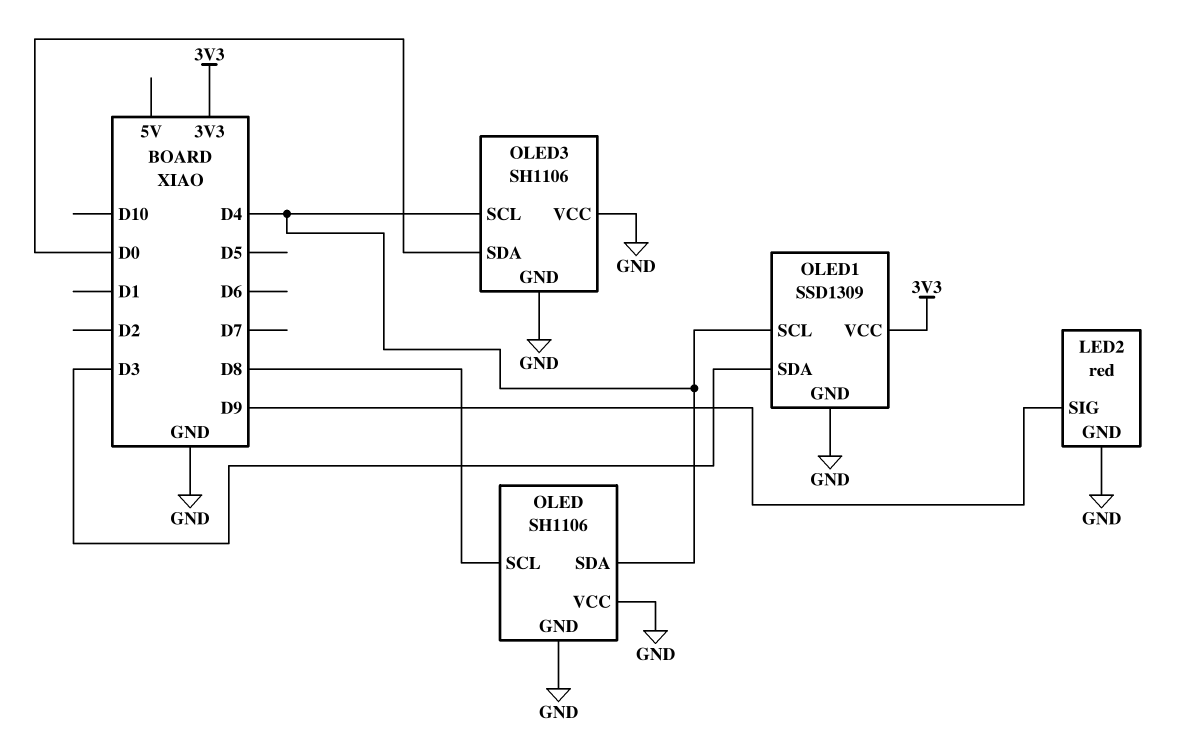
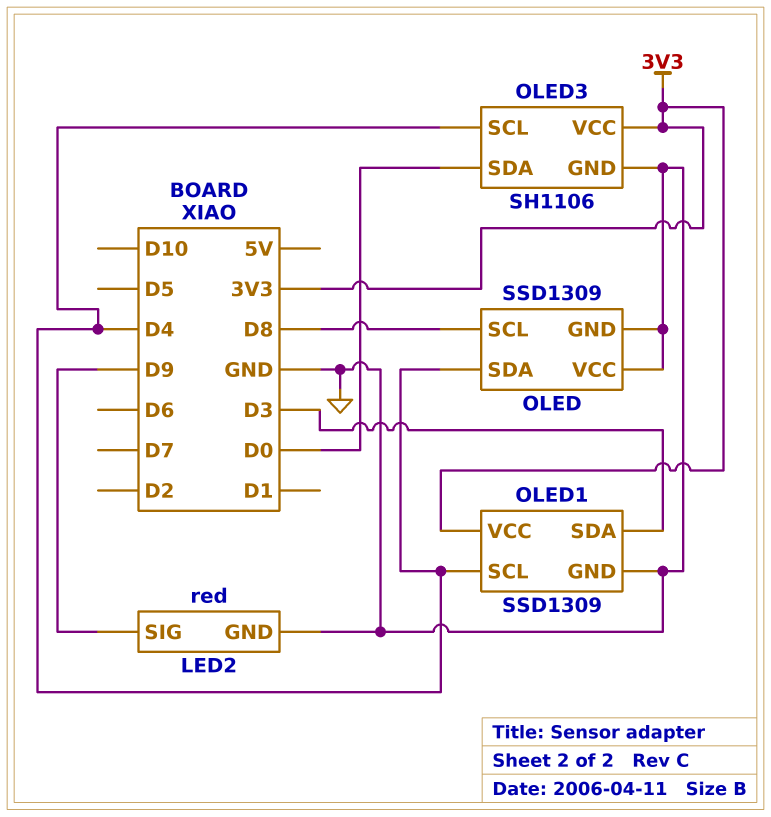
OLED: SH1106 -> SSD1309
OLED3 pin VCC: GND -> 3V3

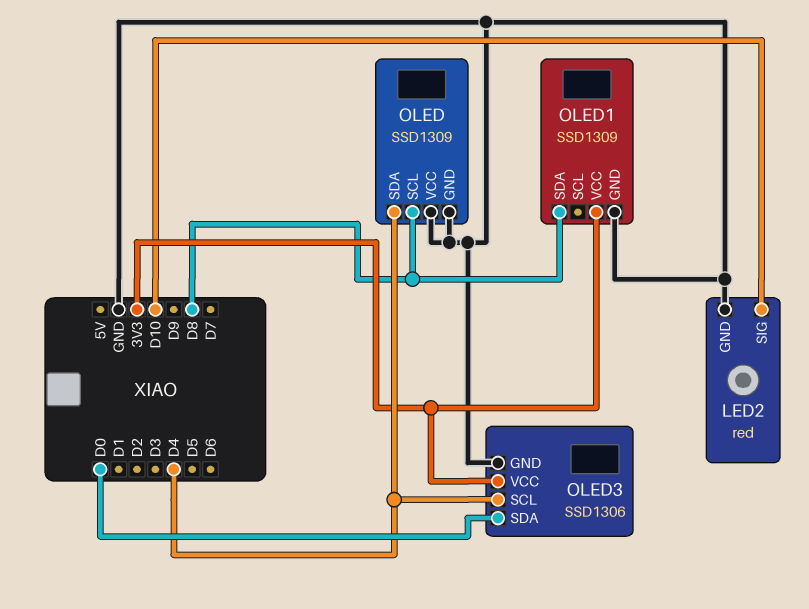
LED2 pin SIG: D9 -> D10
OLED1 pin SCL: D4 -> none
OLED1 pin SDA: D3 -> D8
OLED3: SH1106 -> SSD1306

